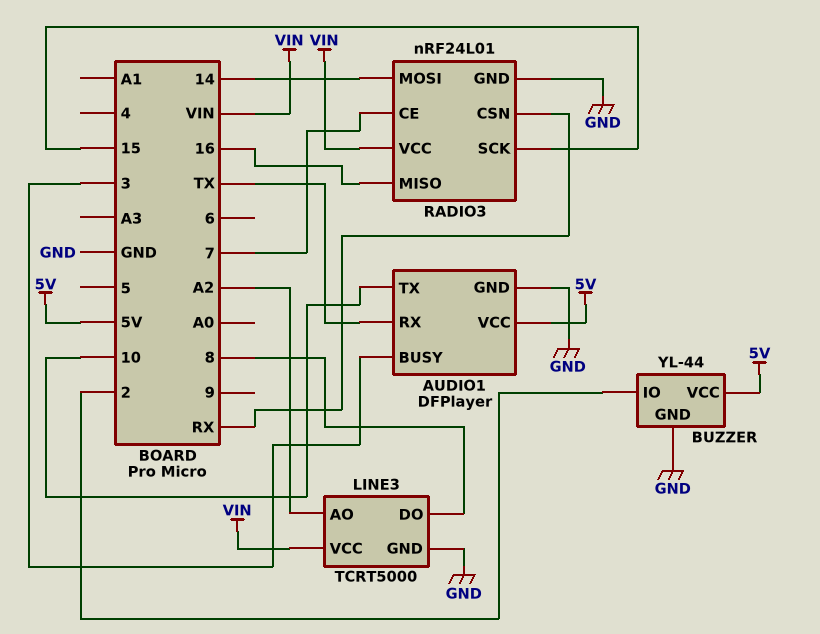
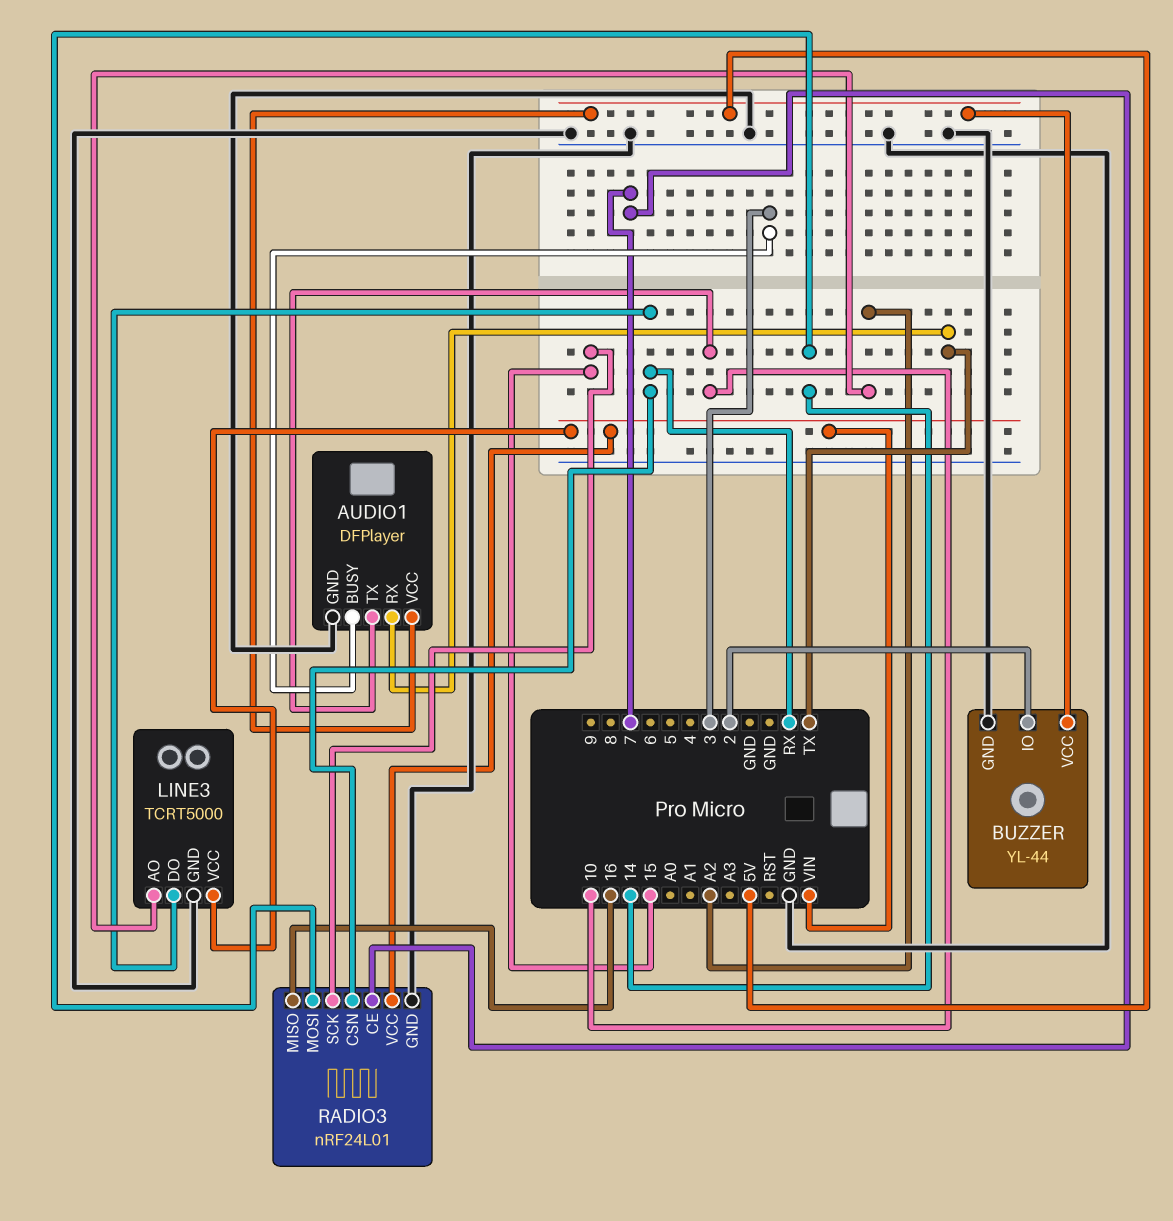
LINE3 pin DO: 8 -> RX

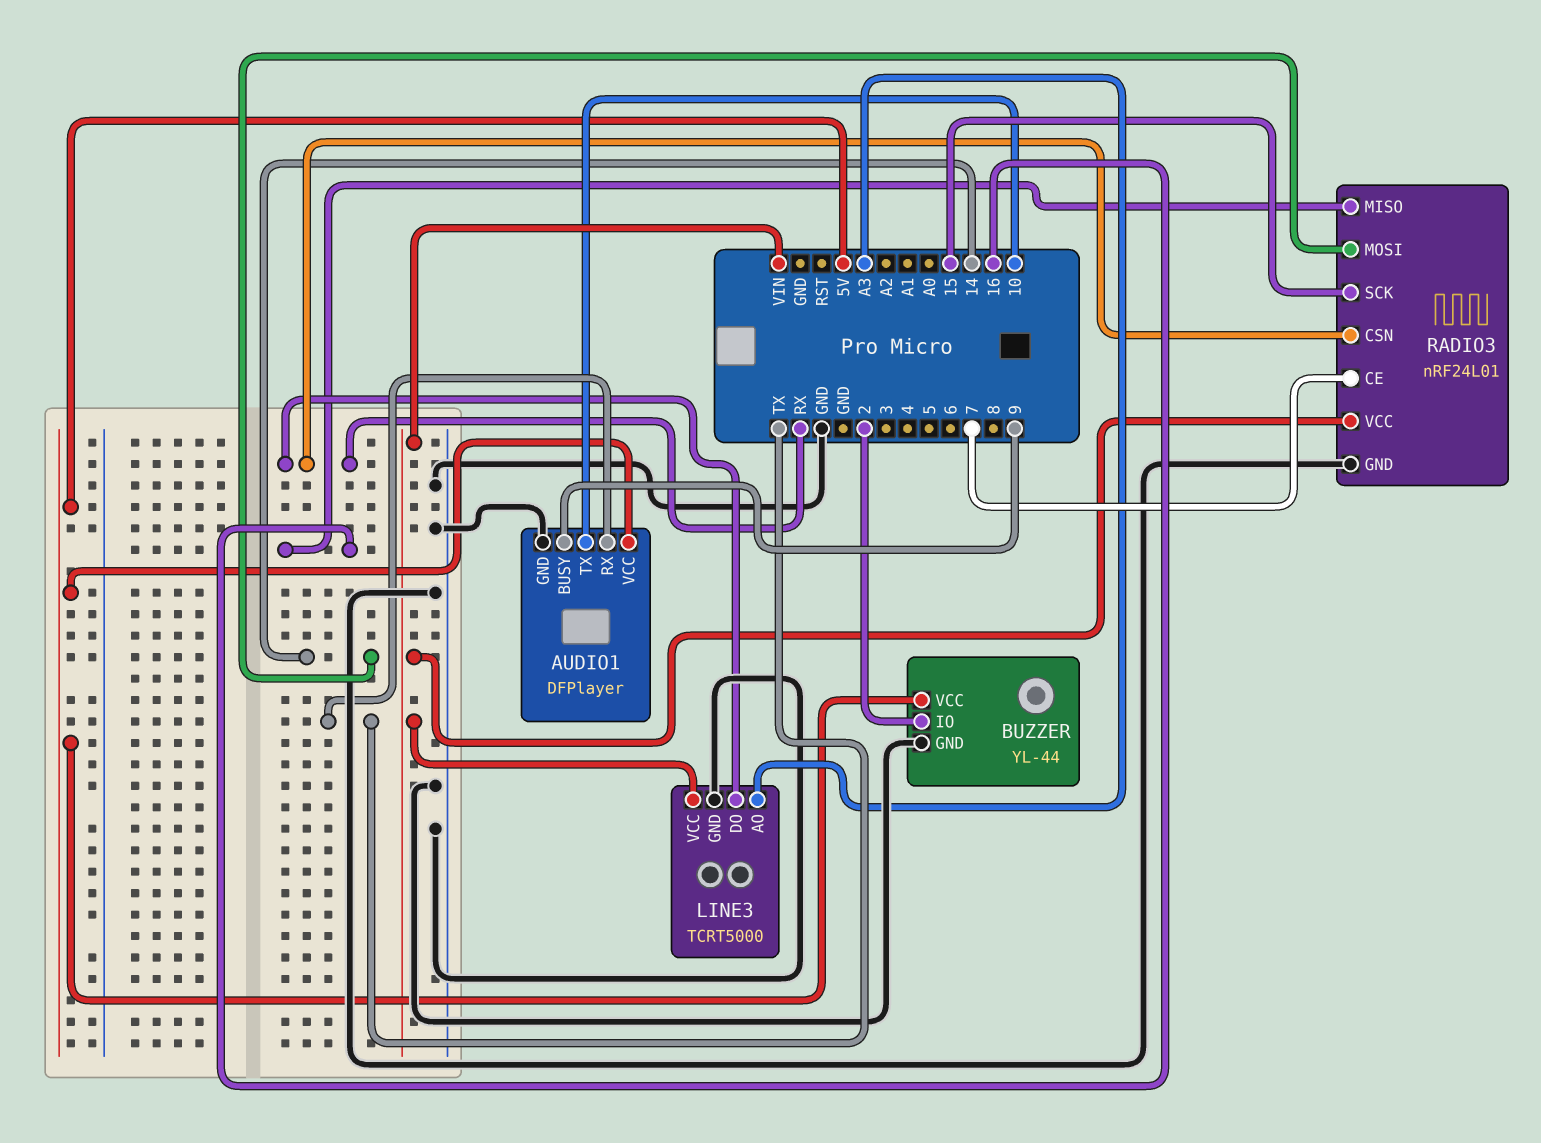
AUDIO1 pin BUSY: 3 -> 9
LINE3 pin AO: A2 -> A3

